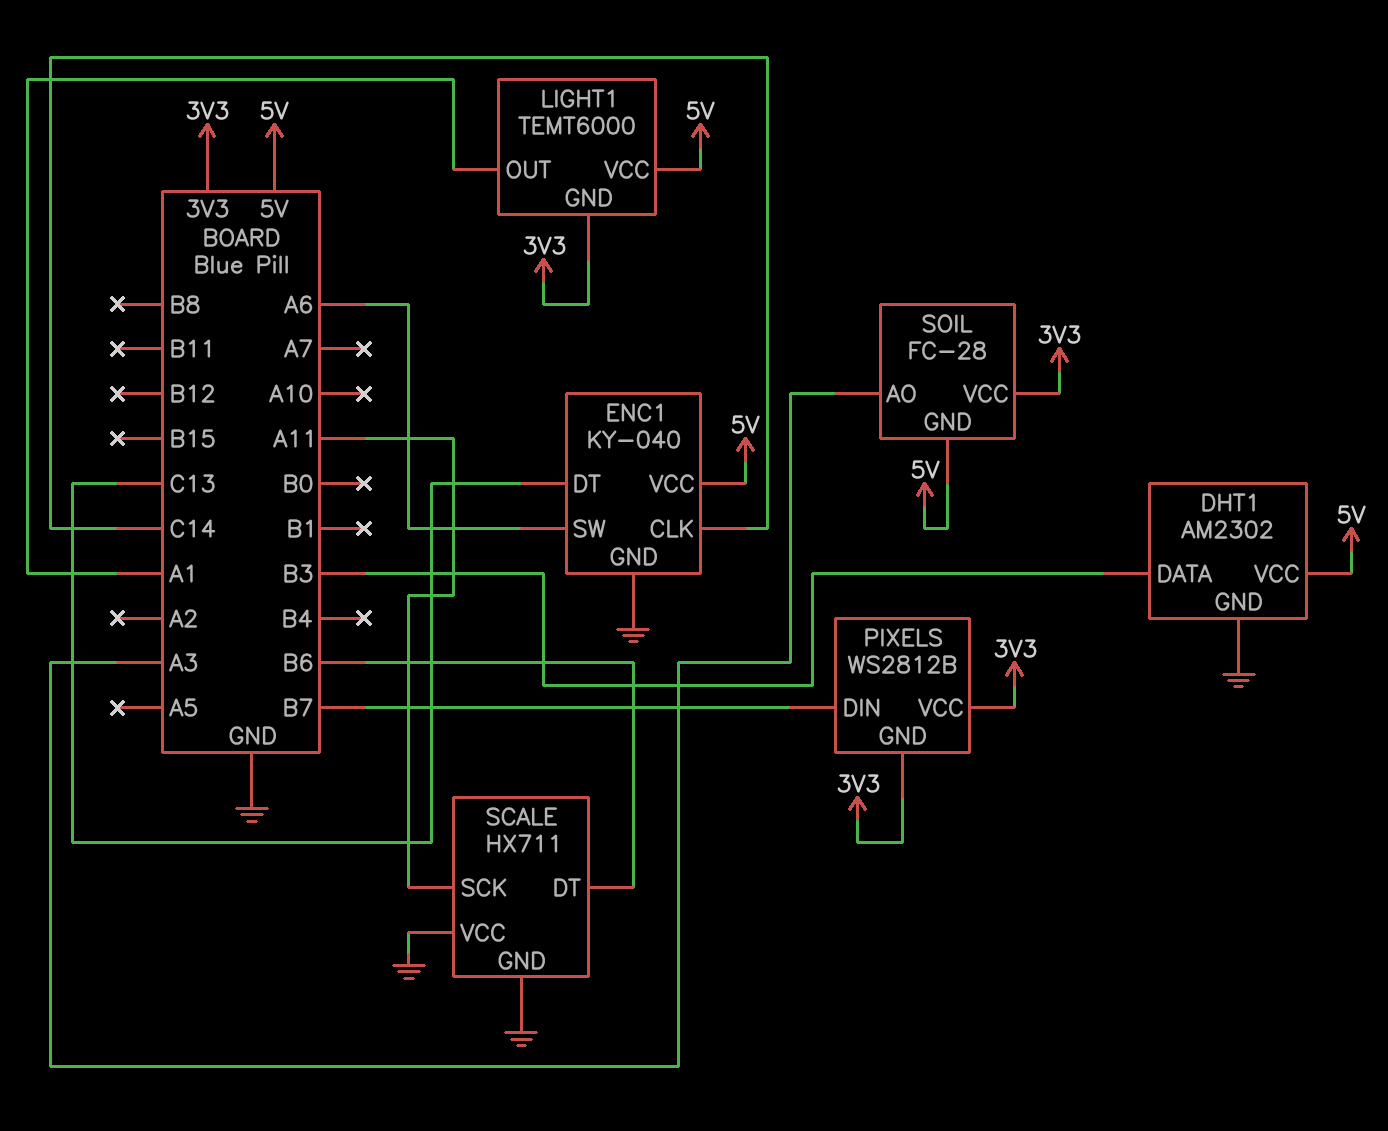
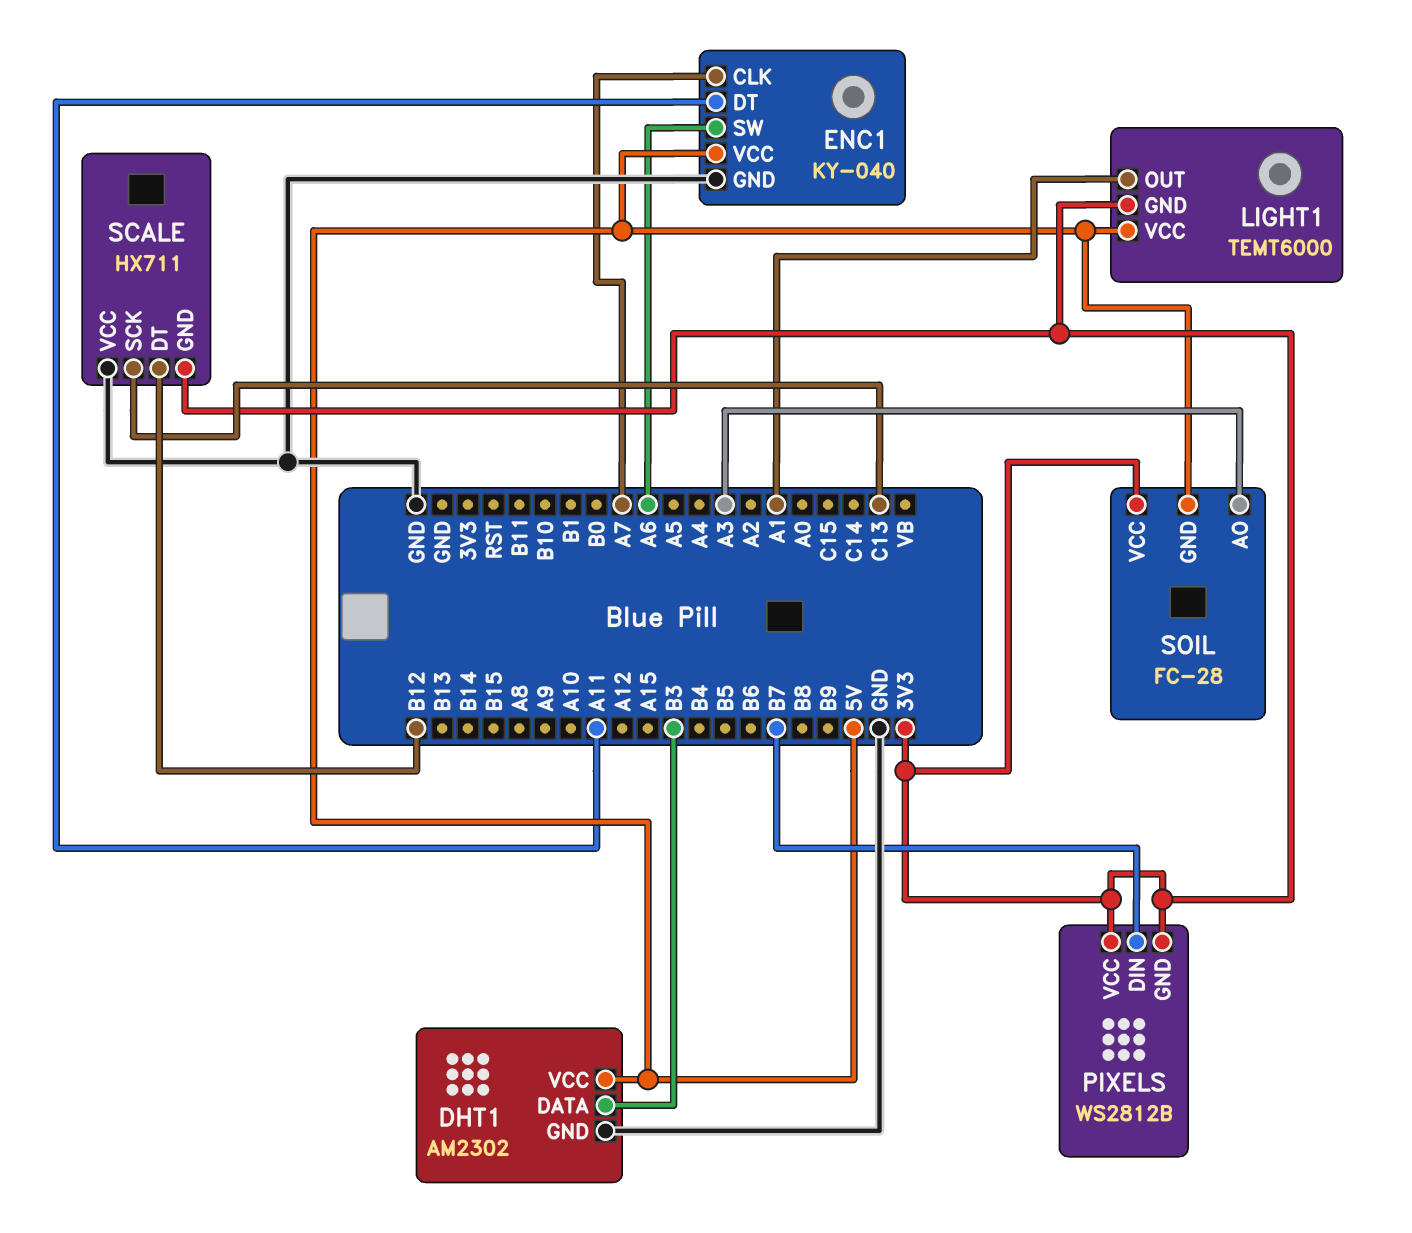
ENC1 pin CLK: C14 -> A7
ENC1 pin DT: C13 -> A11
SCALE pin DT: B6 -> B12
SCALE pin GND: GND -> 3V3
SCALE pin SCK: A11 -> C13

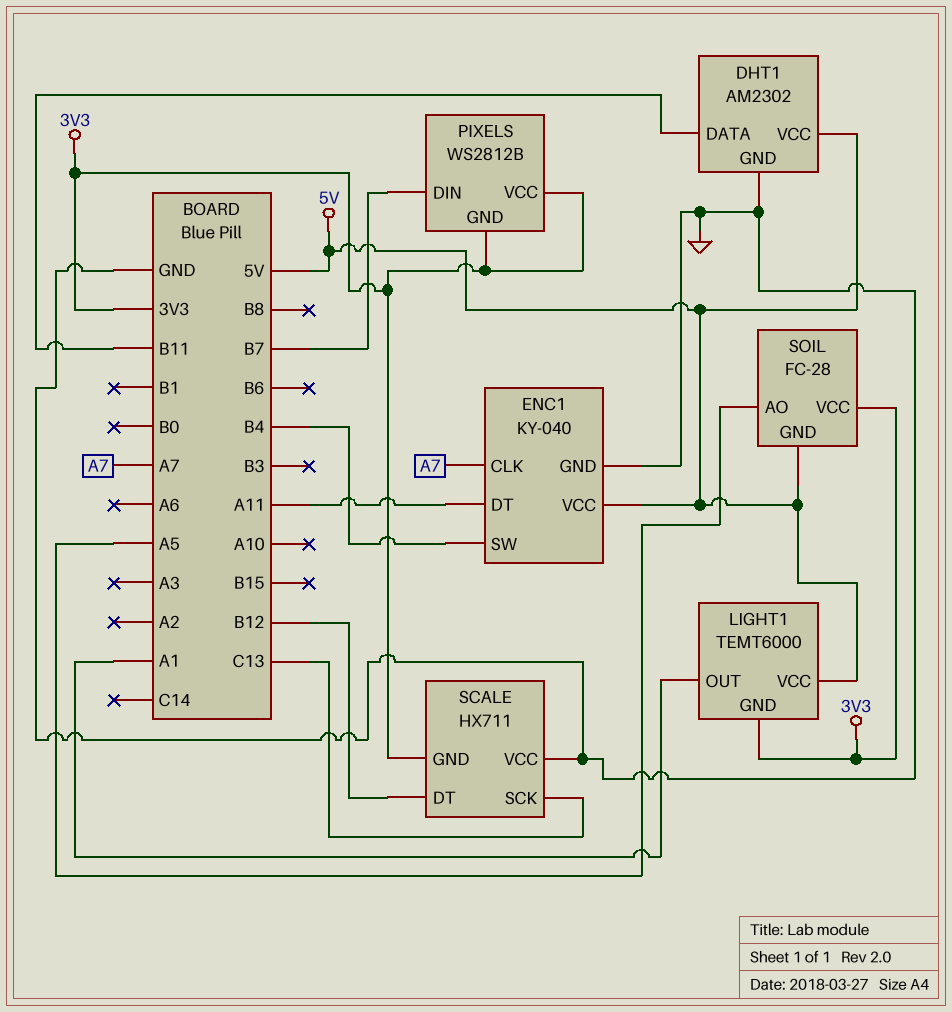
DHT1 pin DATA: B3 -> B11
ENC1 pin SW: A6 -> B4
SOIL pin AO: A3 -> A5

